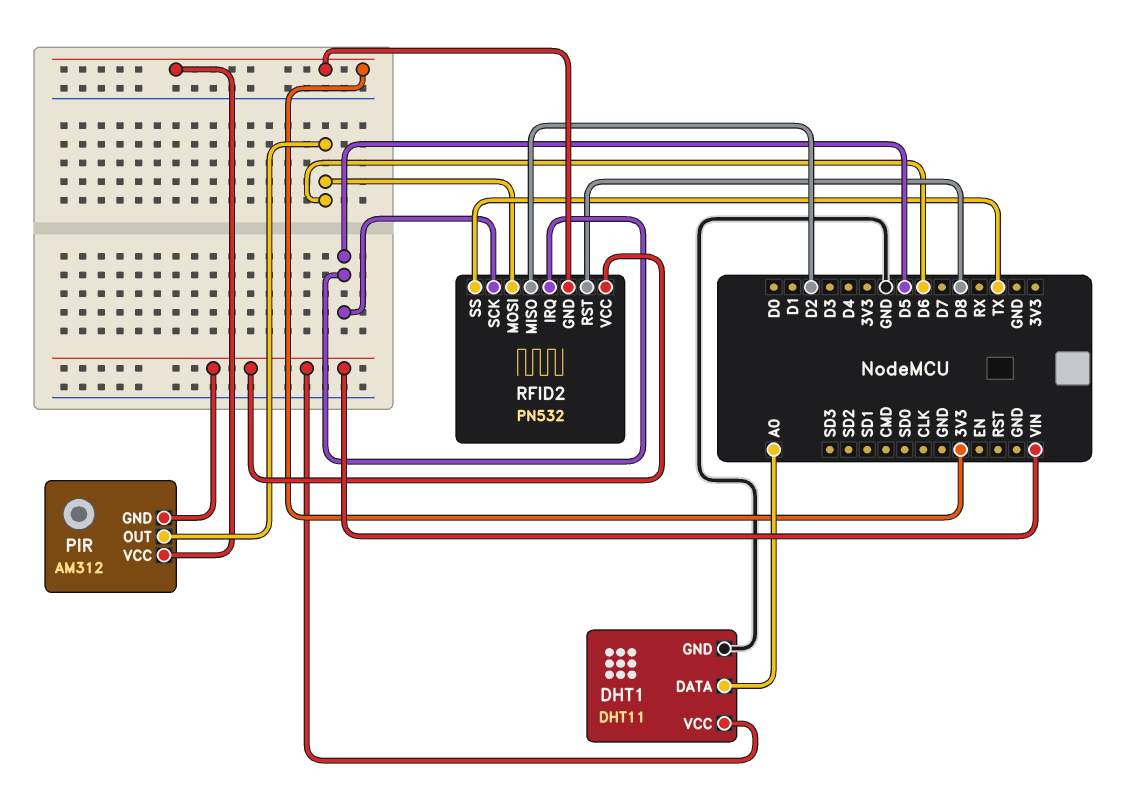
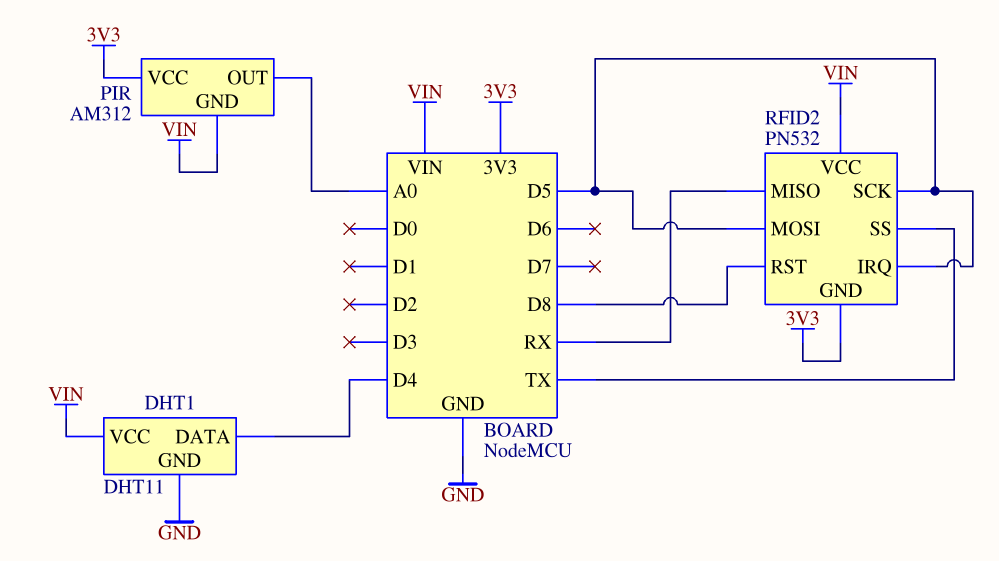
DHT1 pin DATA: A0 -> D4
PIR pin OUT: D6 -> A0
RFID2 pin MISO: D2 -> RX
RFID2 pin MOSI: D6 -> D5

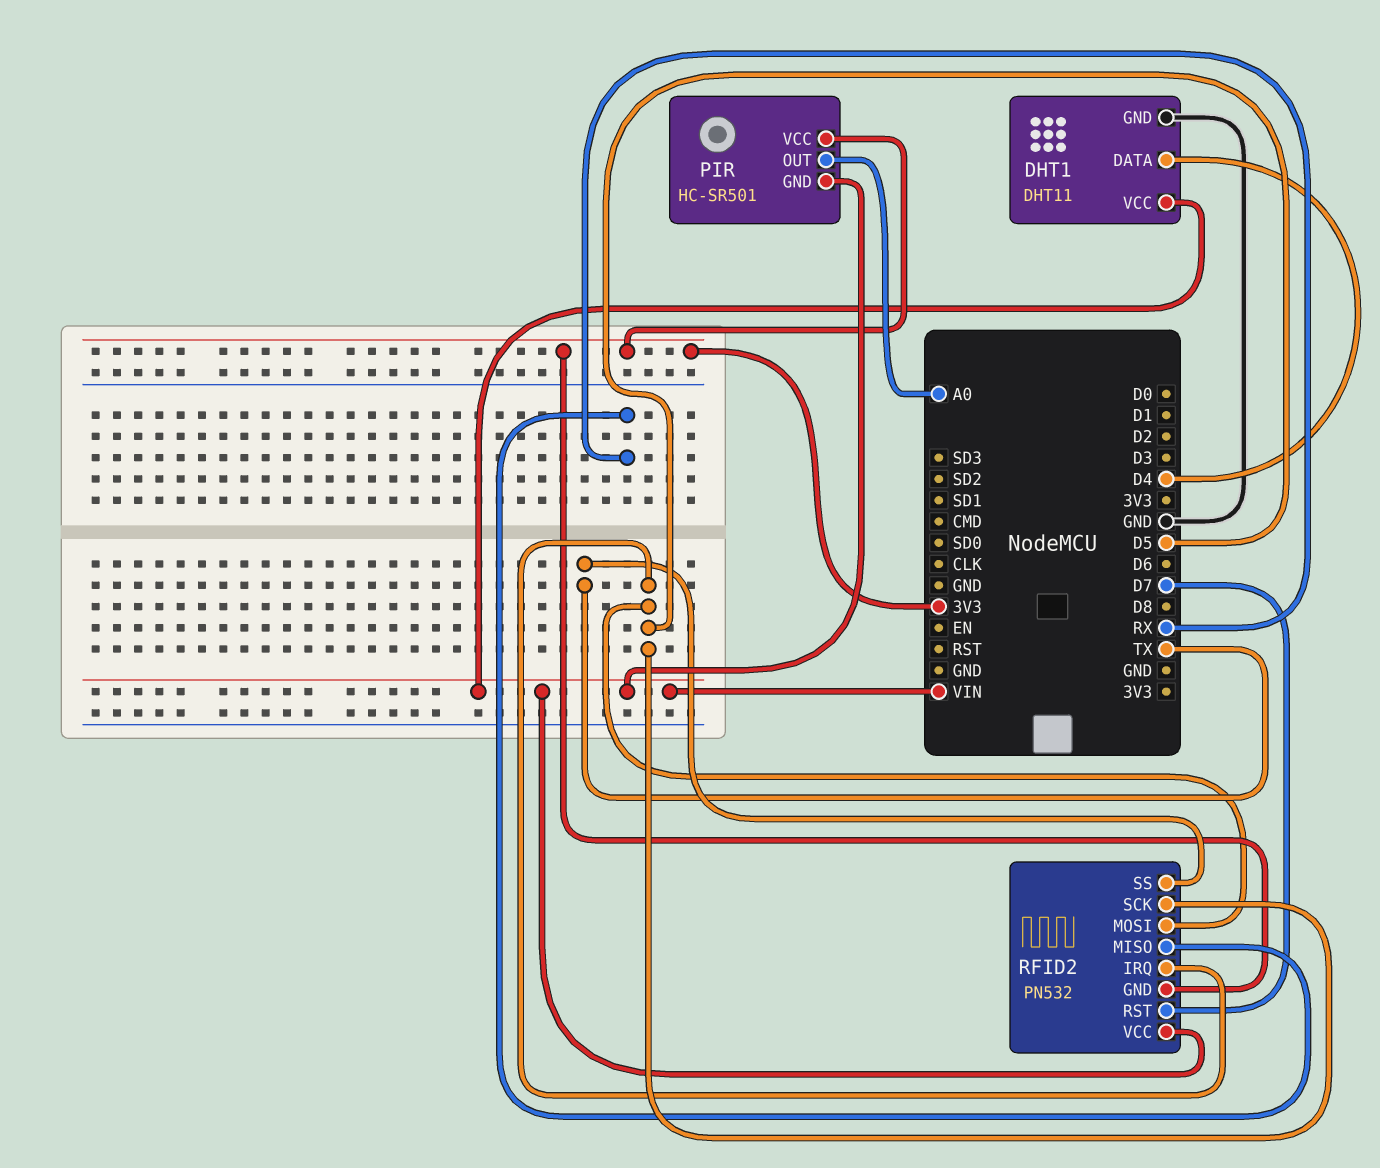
PIR: AM312 -> HC-SR501
RFID2 pin RST: D8 -> D7

